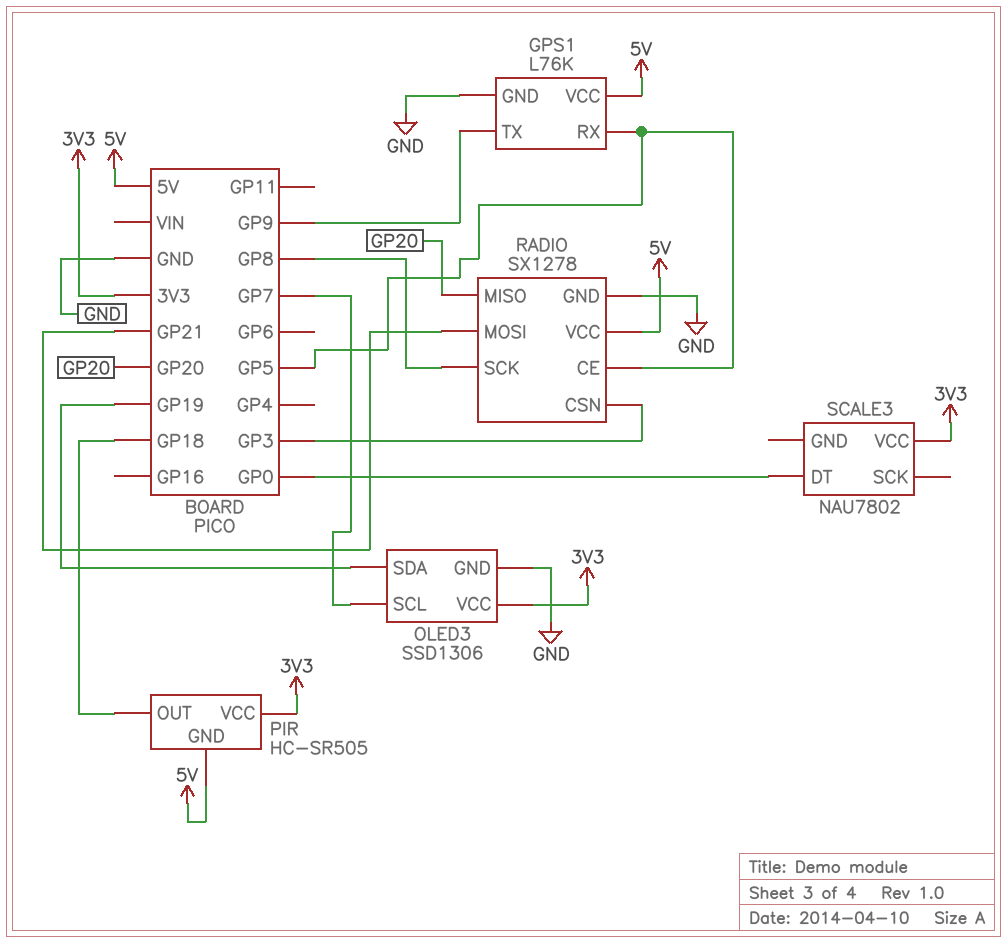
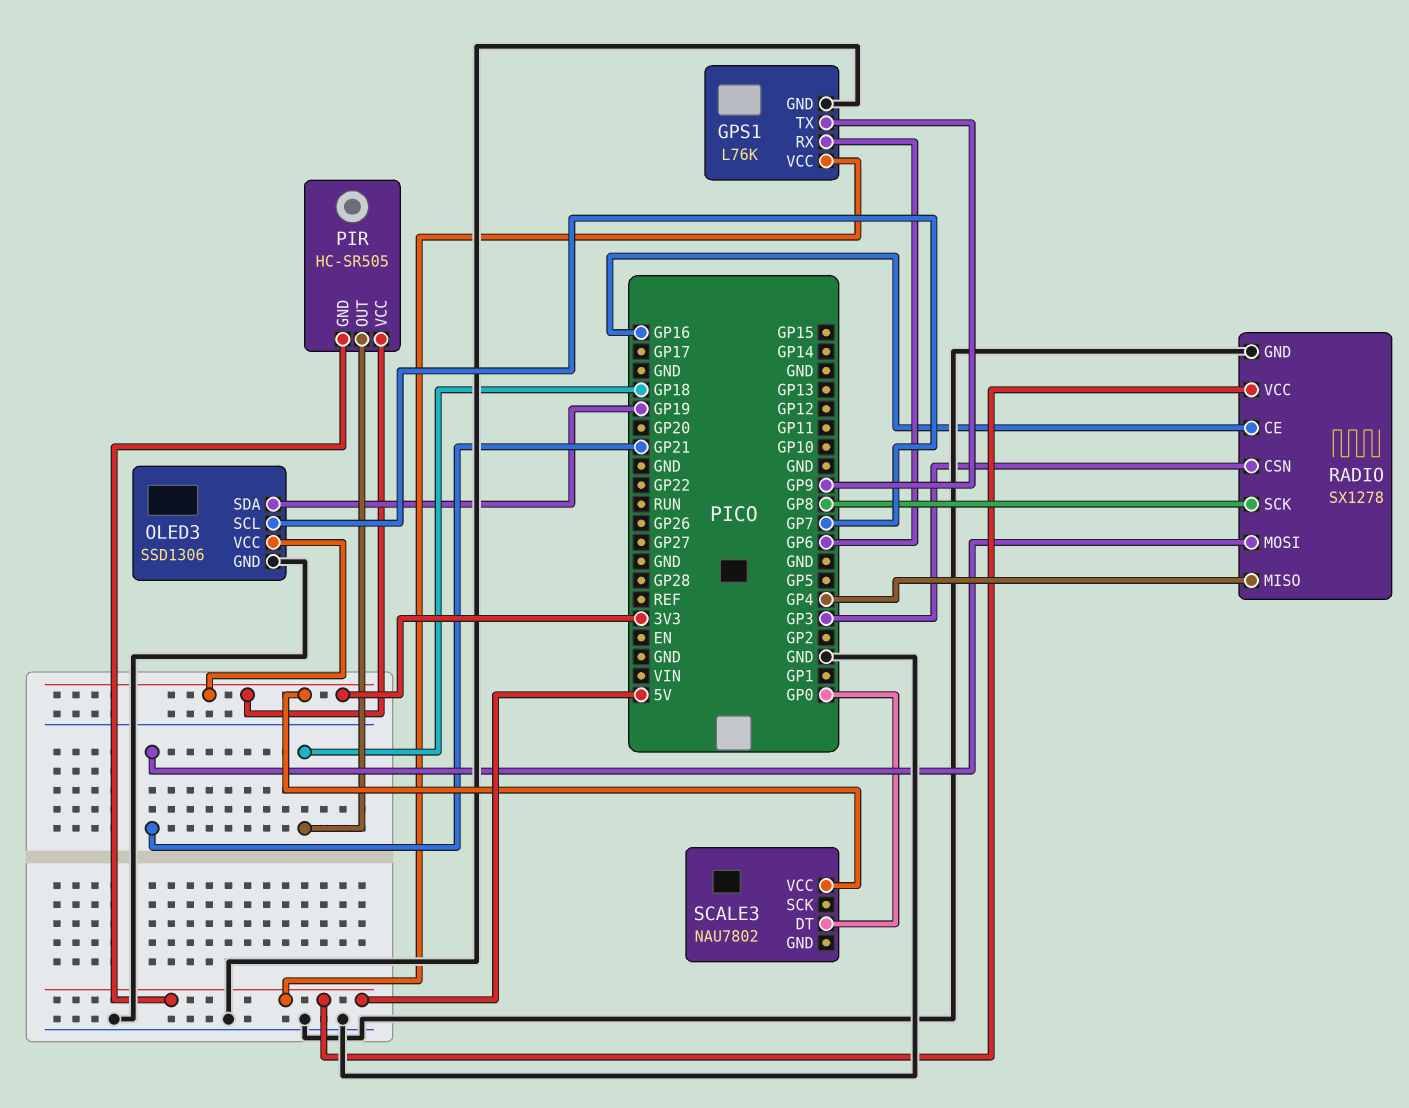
GPS1 pin RX: GP5 -> GP6
RADIO pin CE: GP5 -> GP16
RADIO pin MISO: GP20 -> GP4

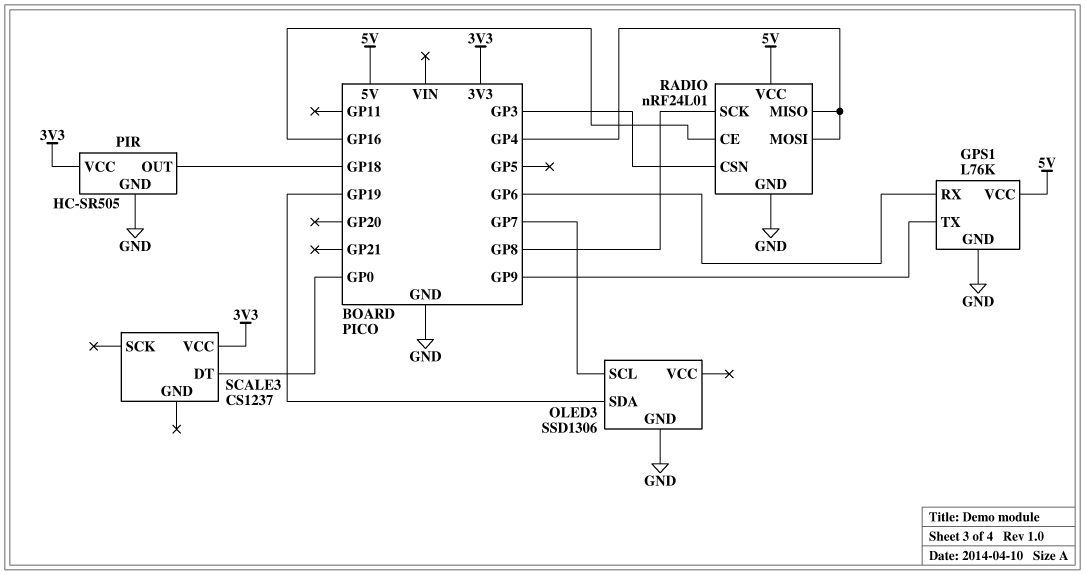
OLED3 pin VCC: 3V3 -> none
PIR pin GND: 5V -> GND
RADIO: SX1278 -> nRF24L01
RADIO pin MOSI: GP21 -> GP4
SCALE3: NAU7802 -> CS1237

